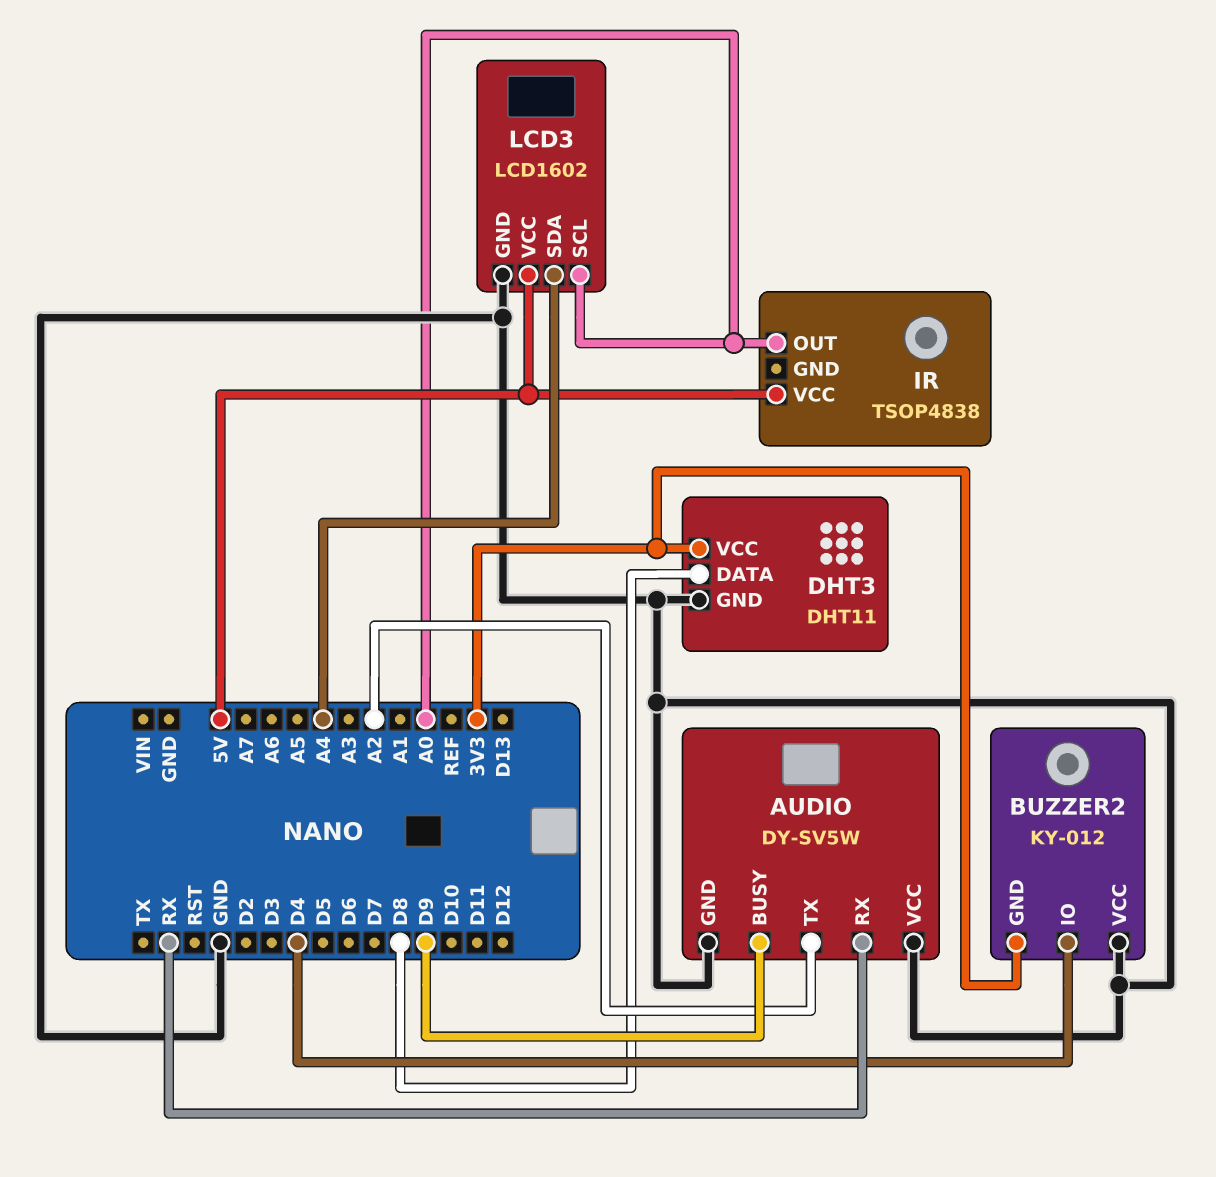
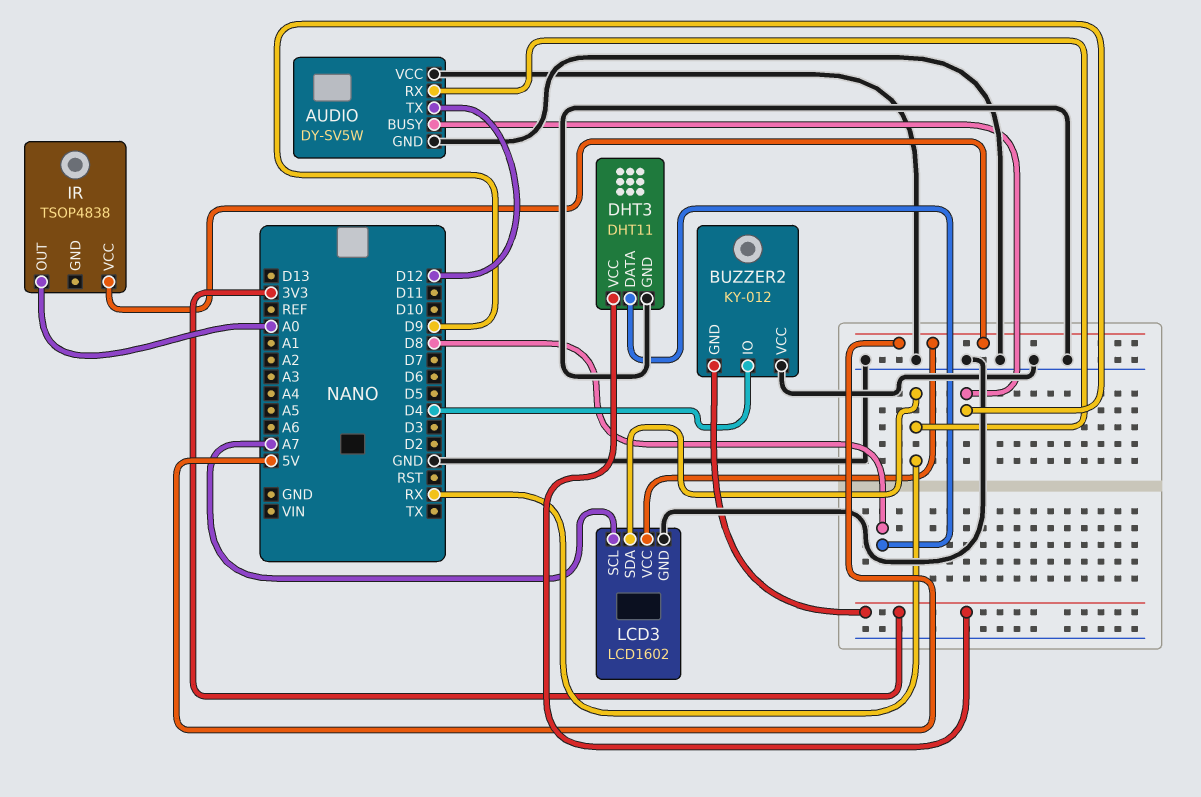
AUDIO pin TX: A2 -> D12
LCD3 pin SCL: A0 -> A7
LCD3 pin SDA: A4 -> RX

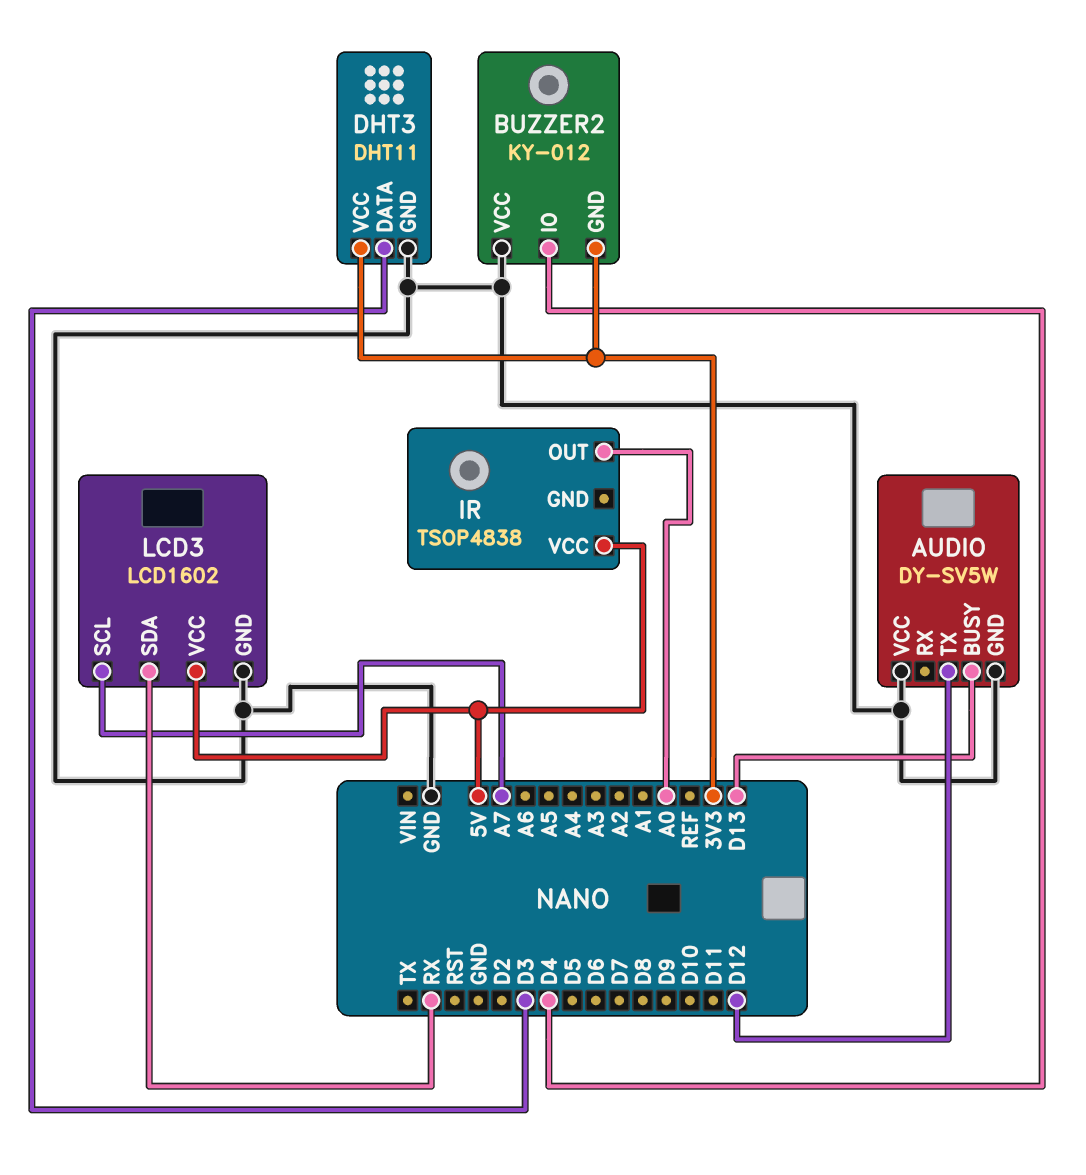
AUDIO pin BUSY: D9 -> D13
AUDIO pin RX: RX -> none
DHT3 pin DATA: D8 -> D3

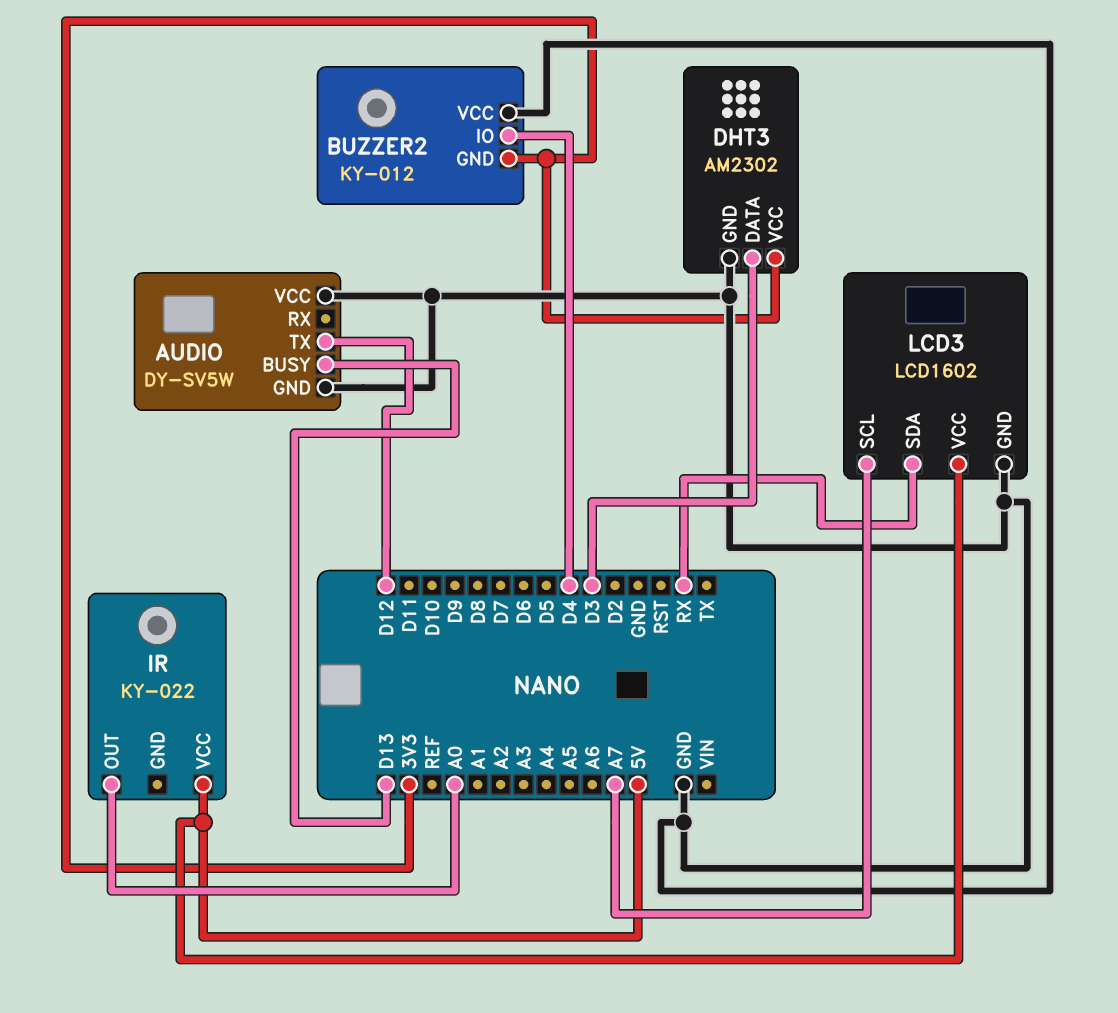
DHT3: DHT11 -> AM2302
IR: TSOP4838 -> KY-022

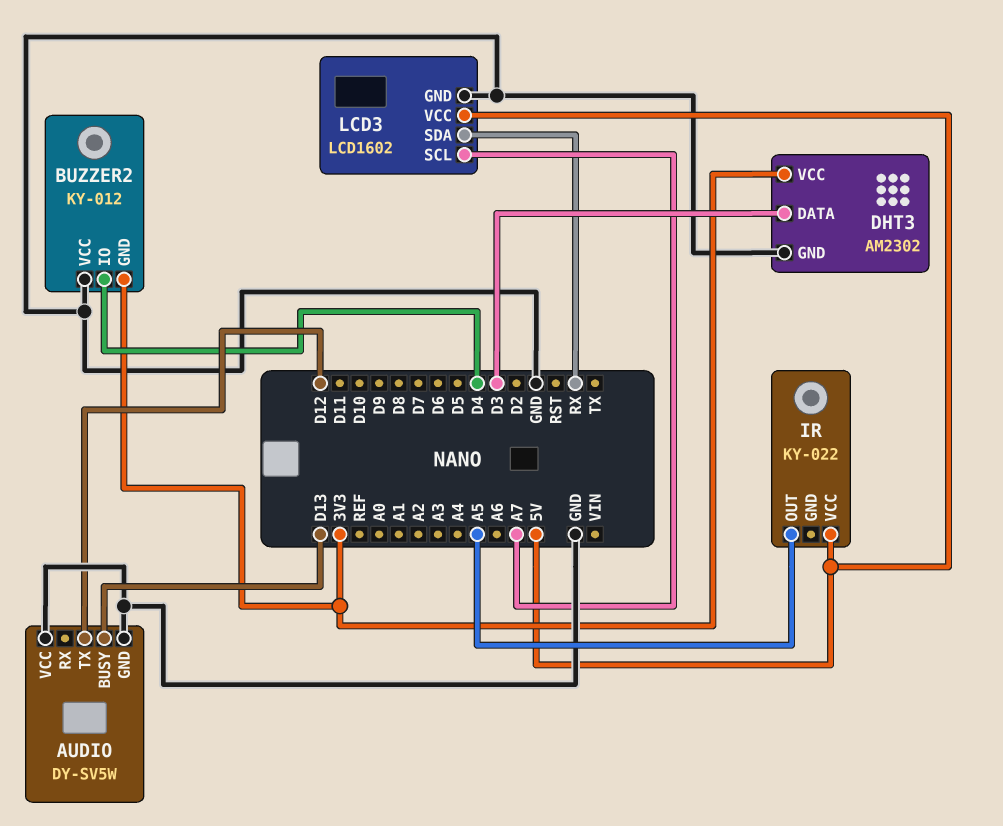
IR pin OUT: A0 -> A5

